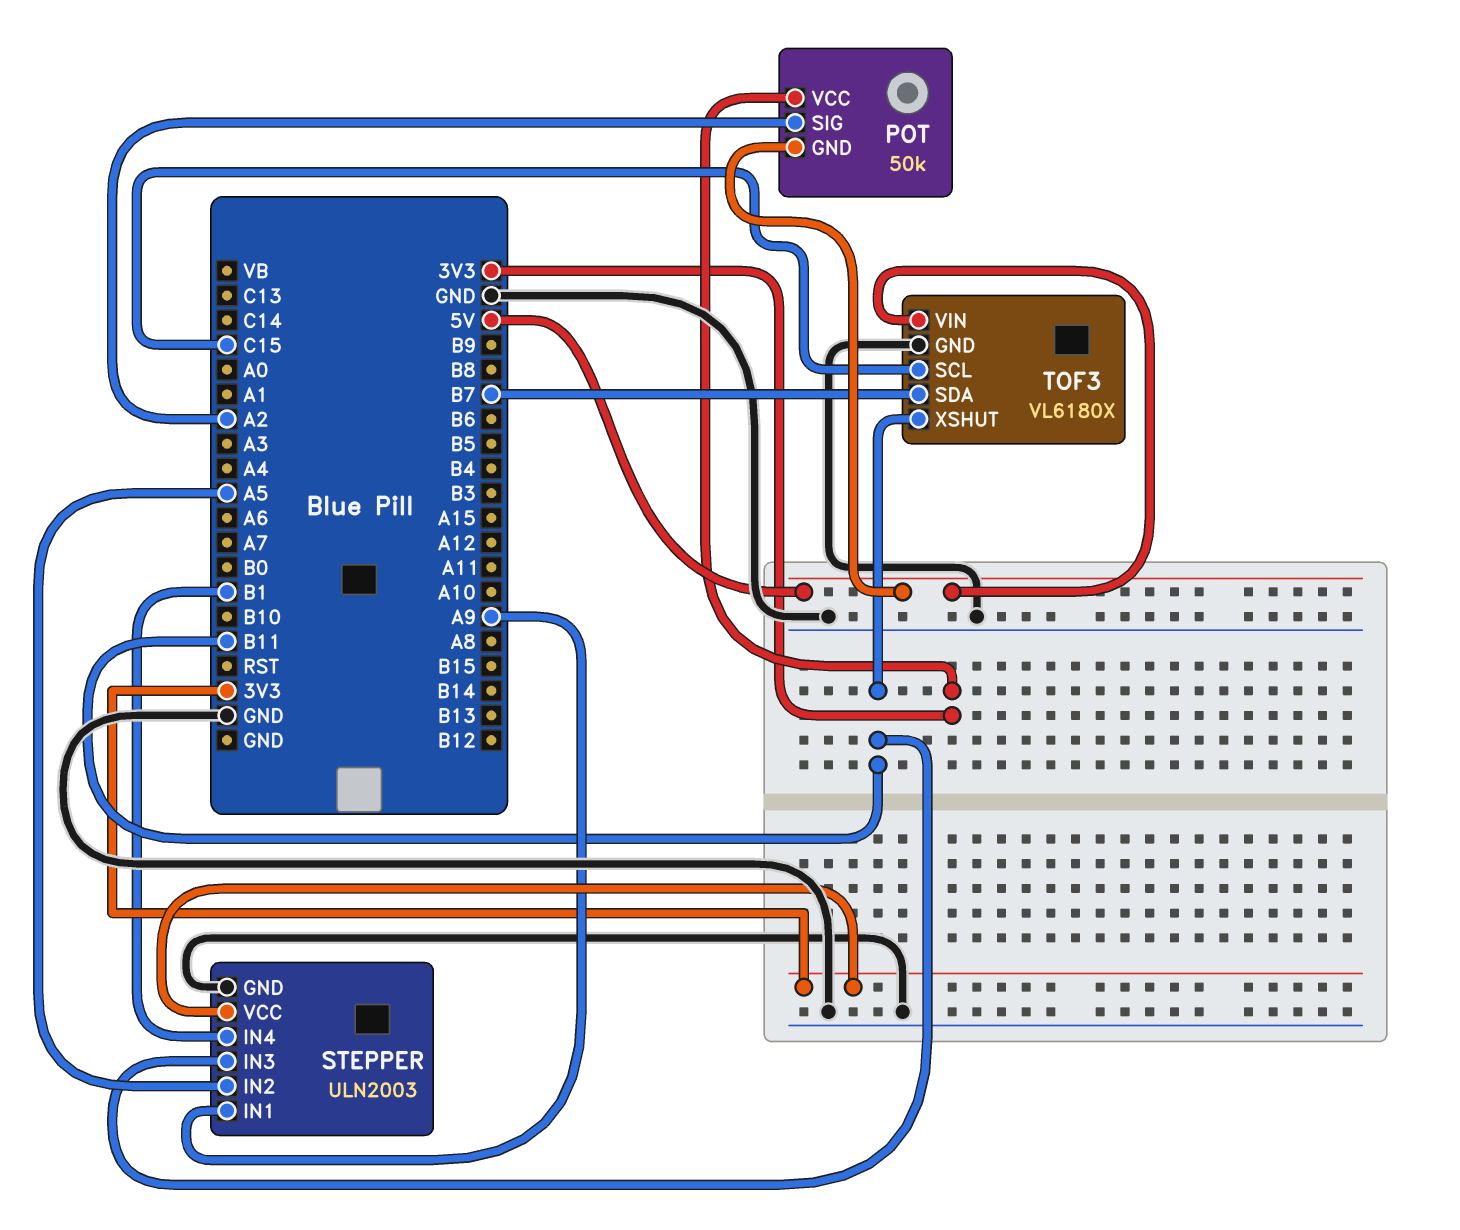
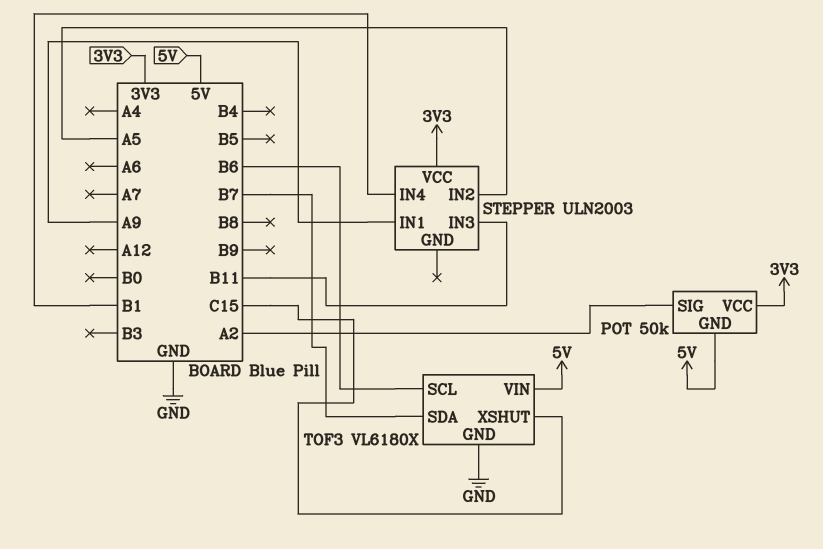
STEPPER pin GND: GND -> none
TOF3 pin SCL: C15 -> B6
TOF3 pin XSHUT: B11 -> C15

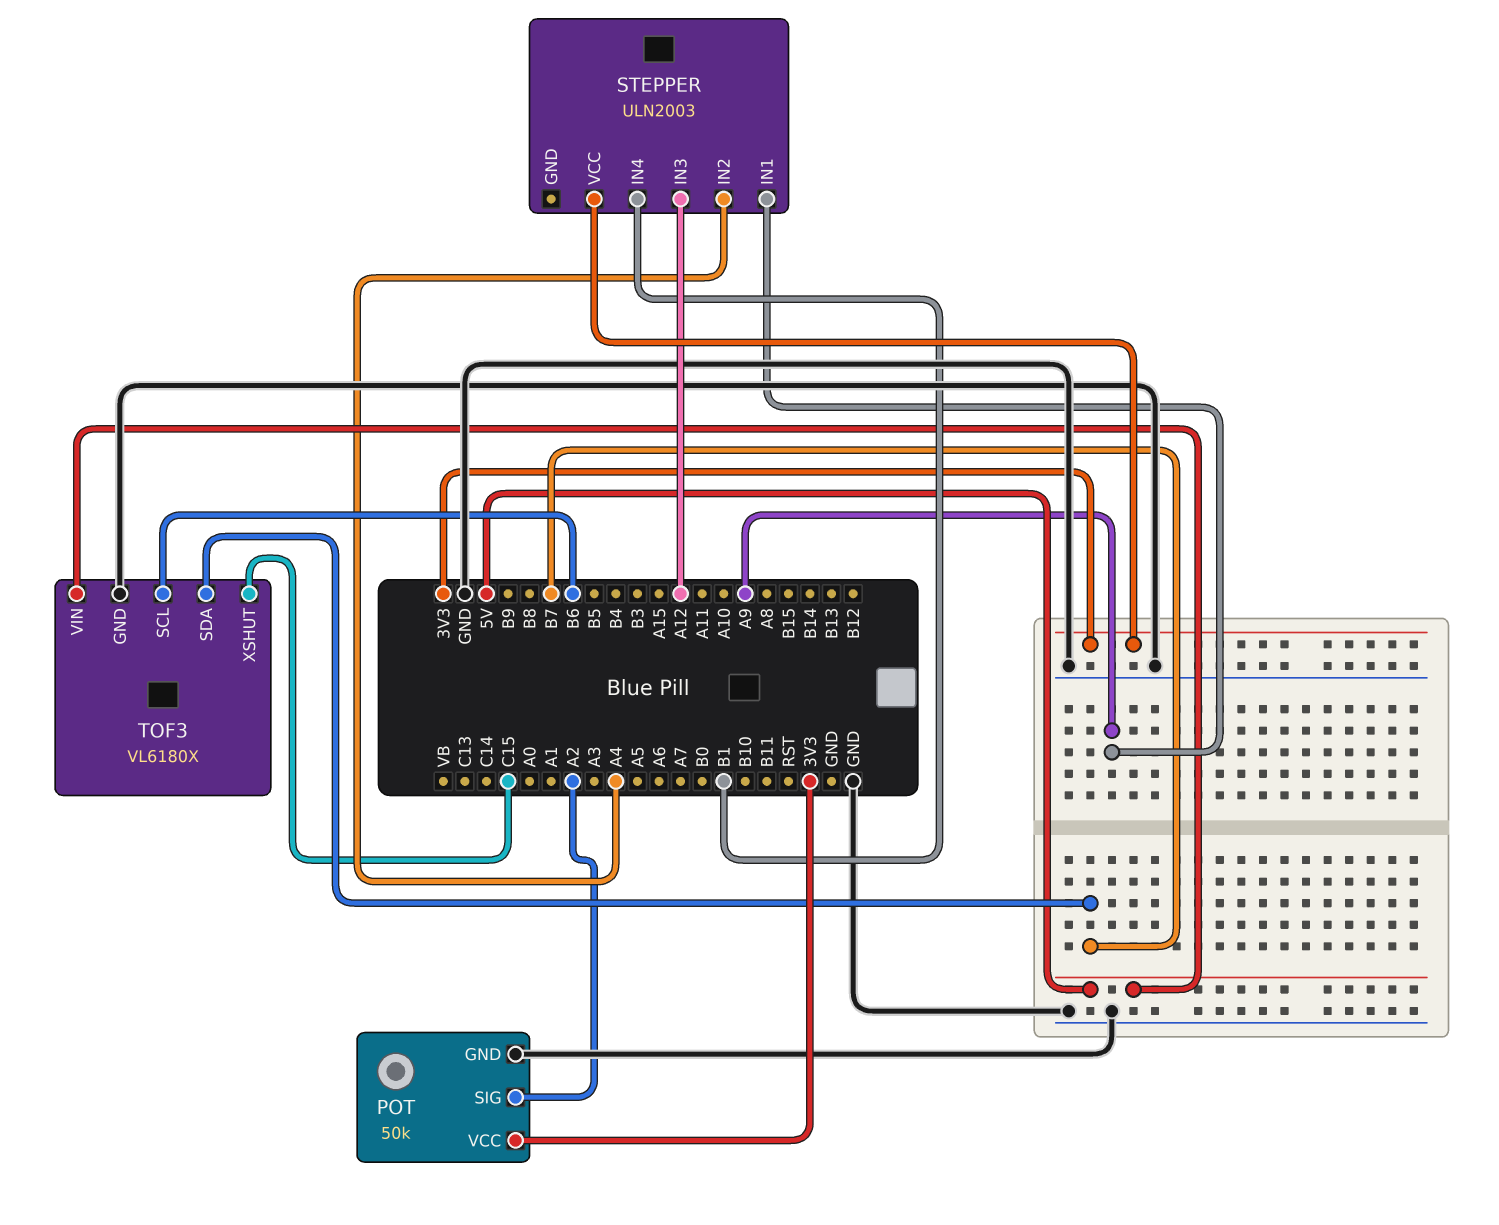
POT pin GND: 5V -> GND
STEPPER pin IN2: A5 -> A4
STEPPER pin IN3: B11 -> A12

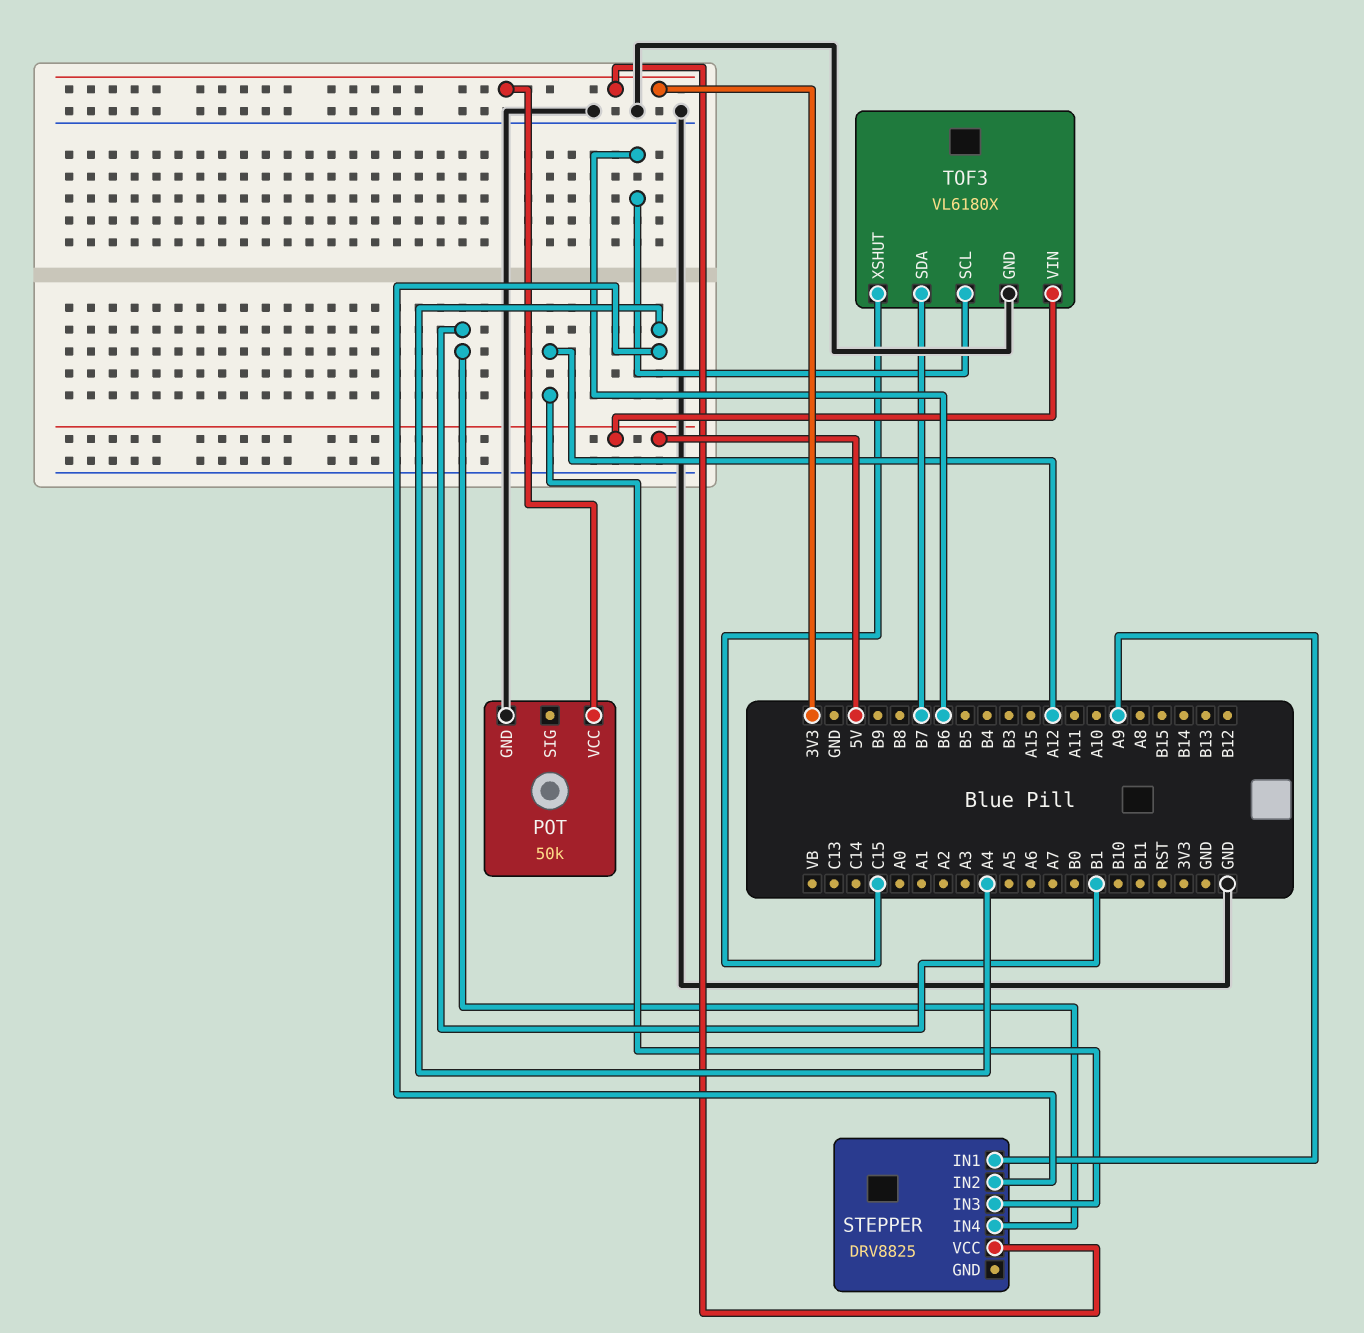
POT pin SIG: A2 -> none
STEPPER: ULN2003 -> DRV8825

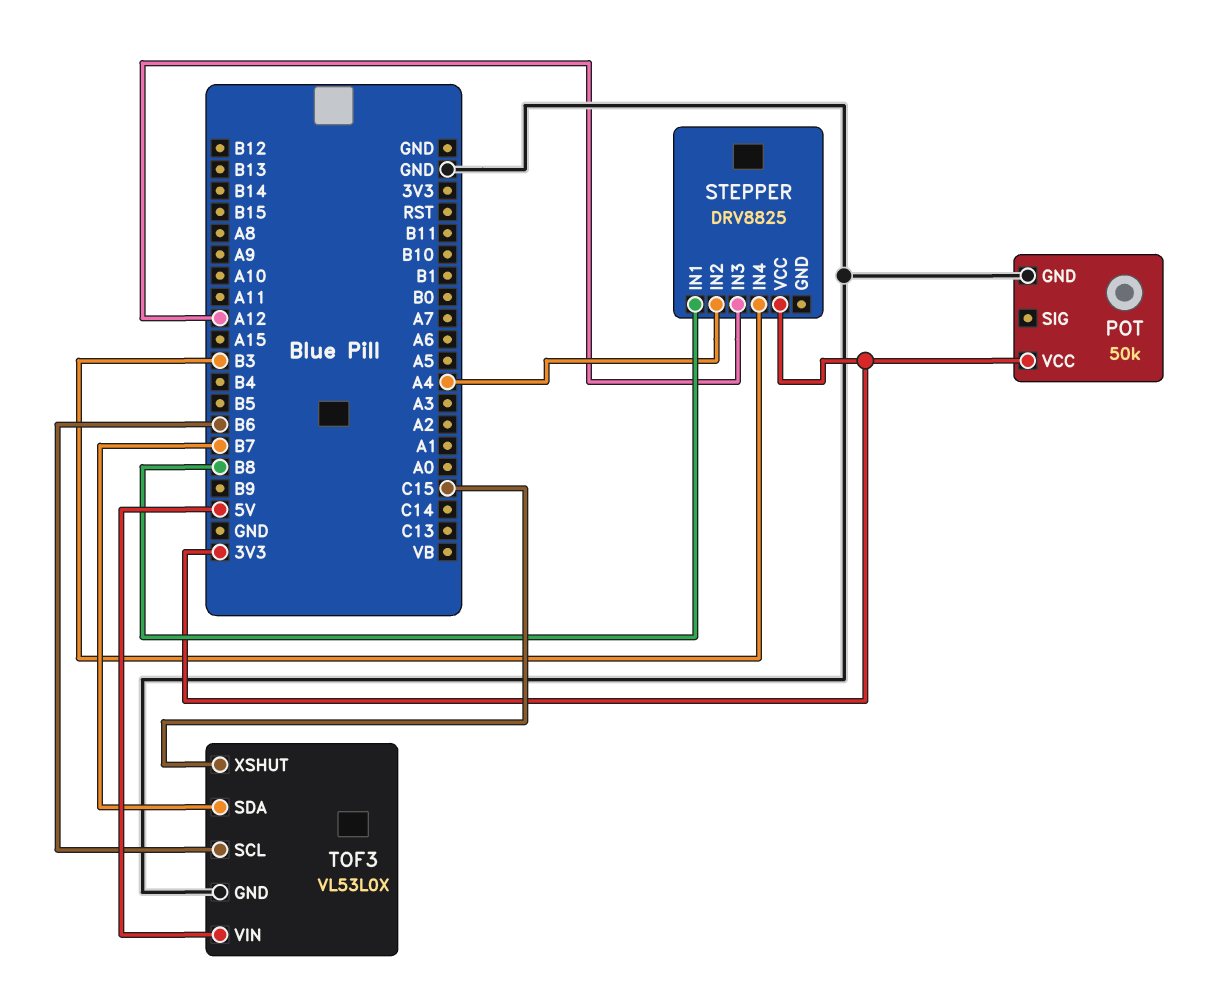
STEPPER pin IN1: A9 -> B8
STEPPER pin IN4: B1 -> B3
TOF3: VL6180X -> VL53L0X

